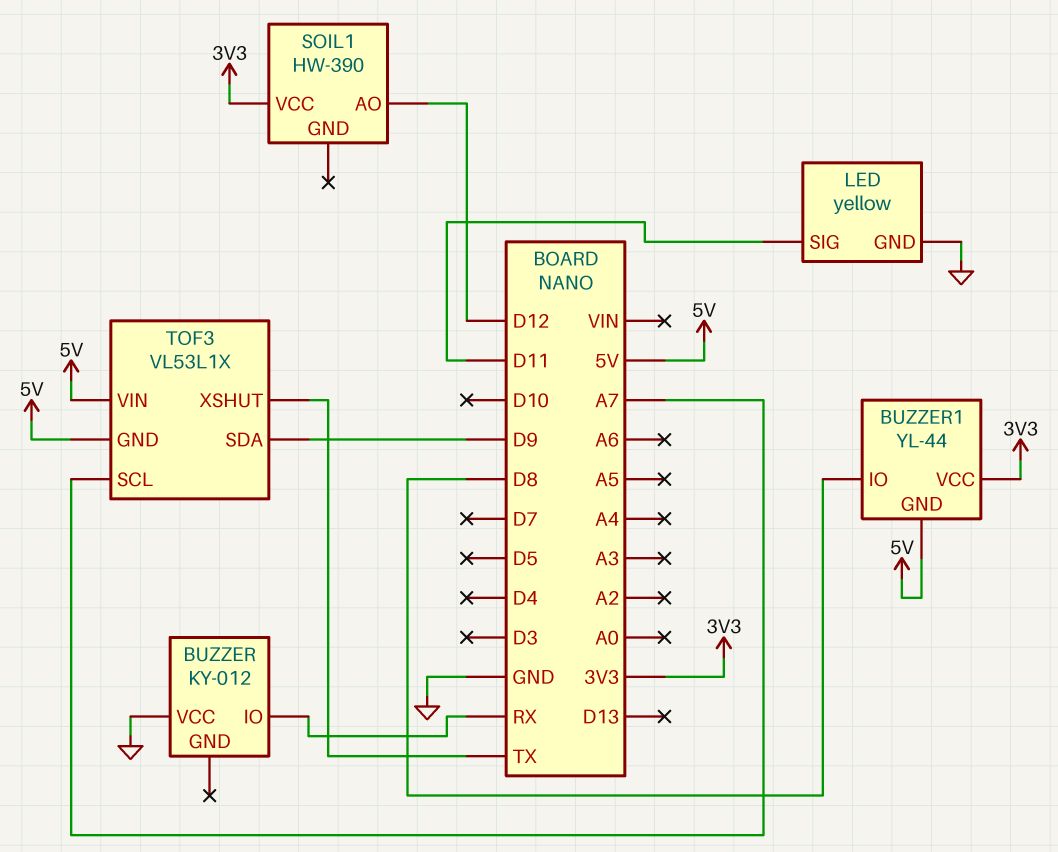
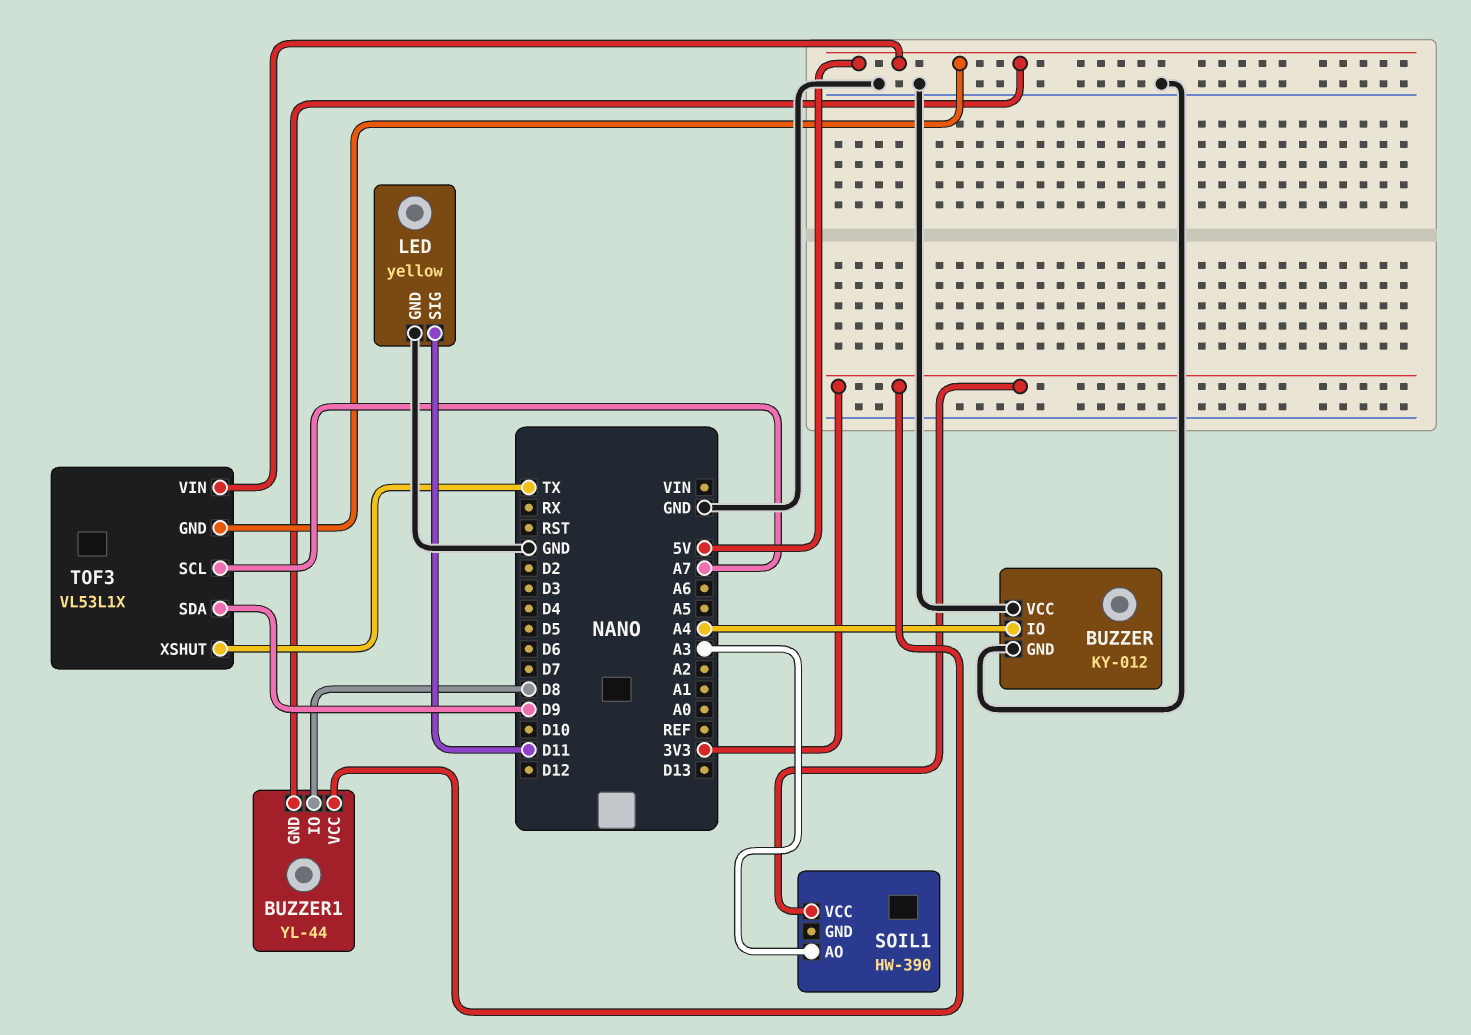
BUZZER pin GND: none -> GND
BUZZER pin IO: RX -> A4
SOIL1 pin AO: D12 -> A3

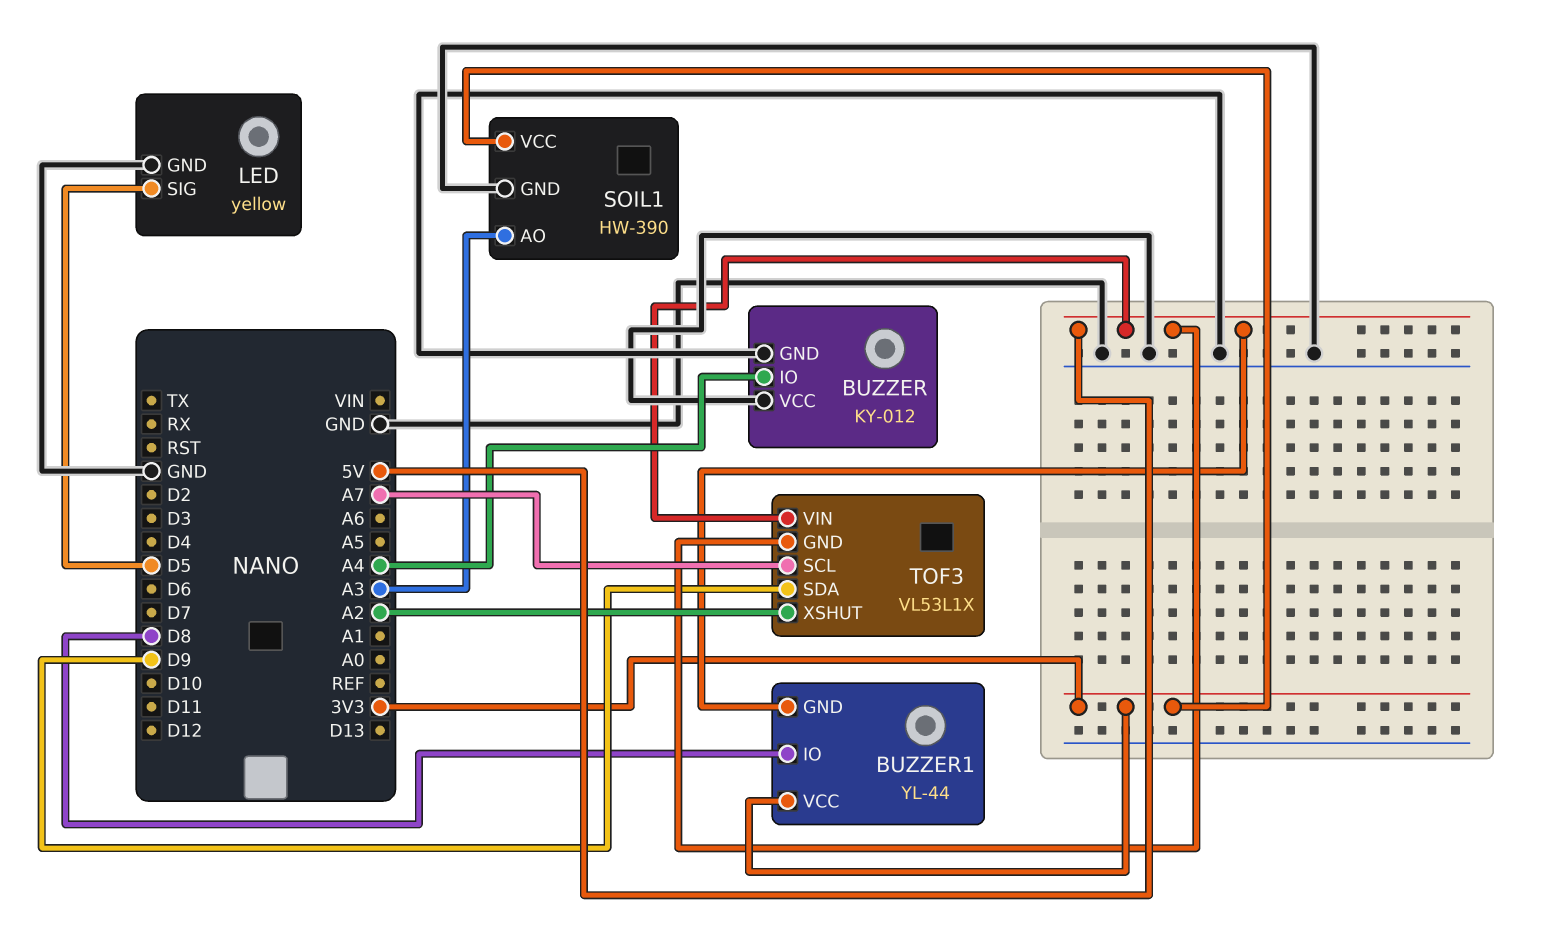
LED pin SIG: D11 -> D5
SOIL1 pin GND: none -> GND
TOF3 pin XSHUT: TX -> A2

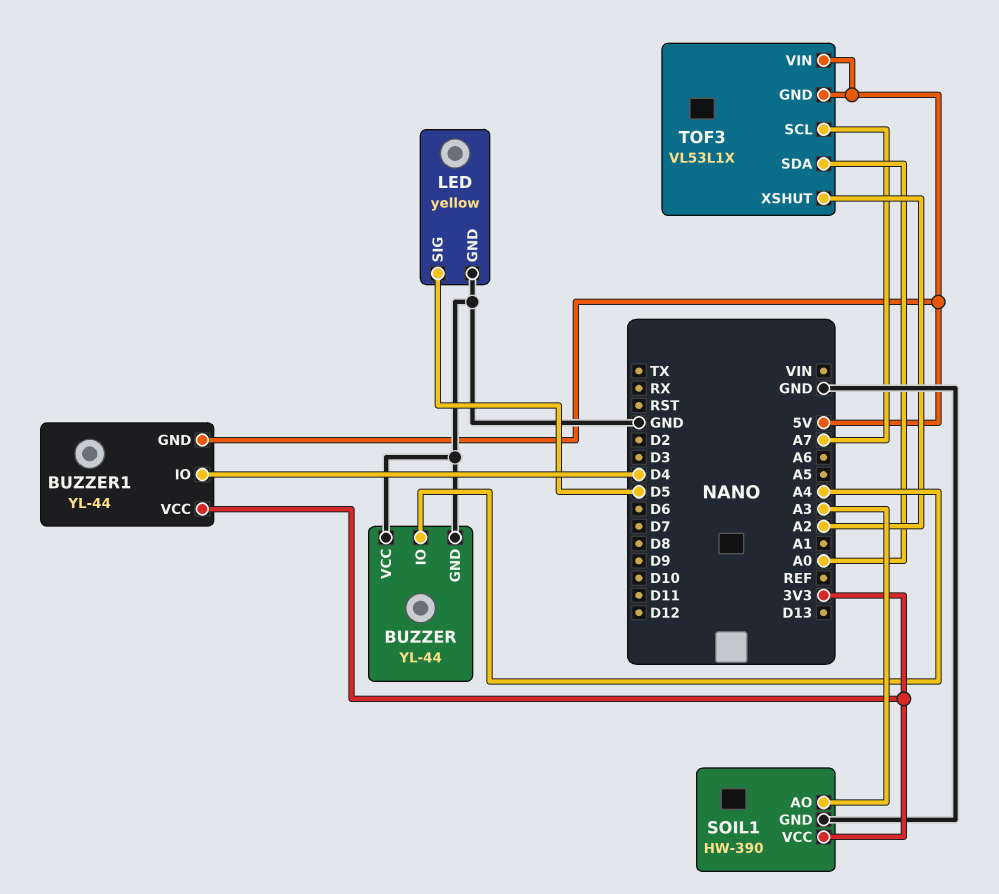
BUZZER: KY-012 -> YL-44
BUZZER1 pin IO: D8 -> D4
TOF3 pin SDA: D9 -> A0

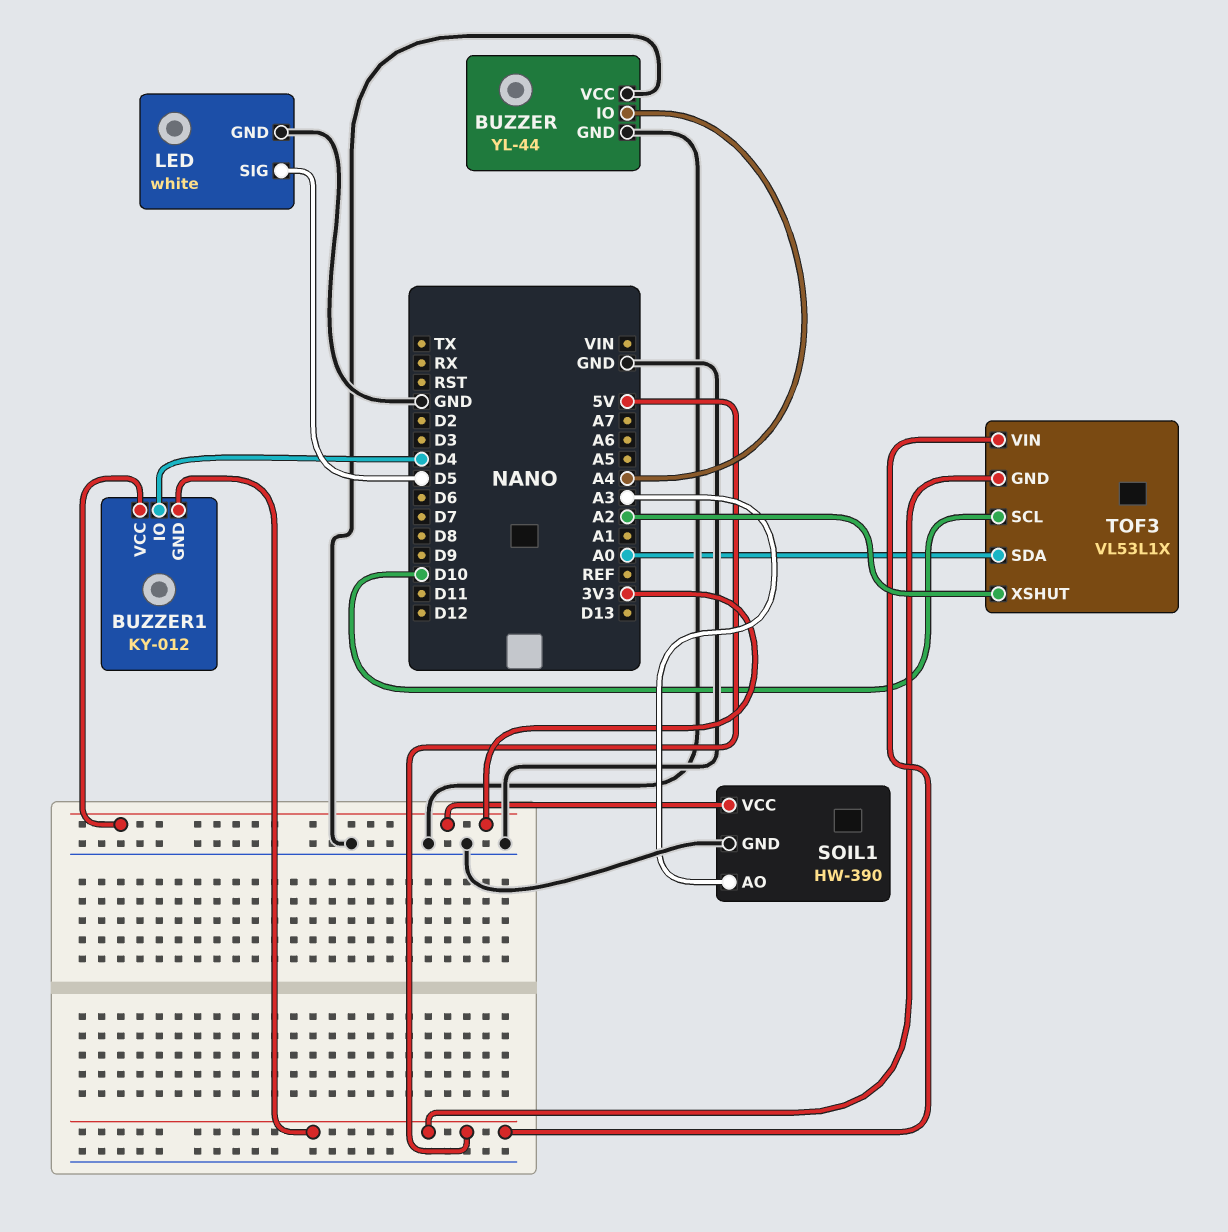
BUZZER1: YL-44 -> KY-012
LED: yellow -> white
TOF3 pin SCL: A7 -> D10

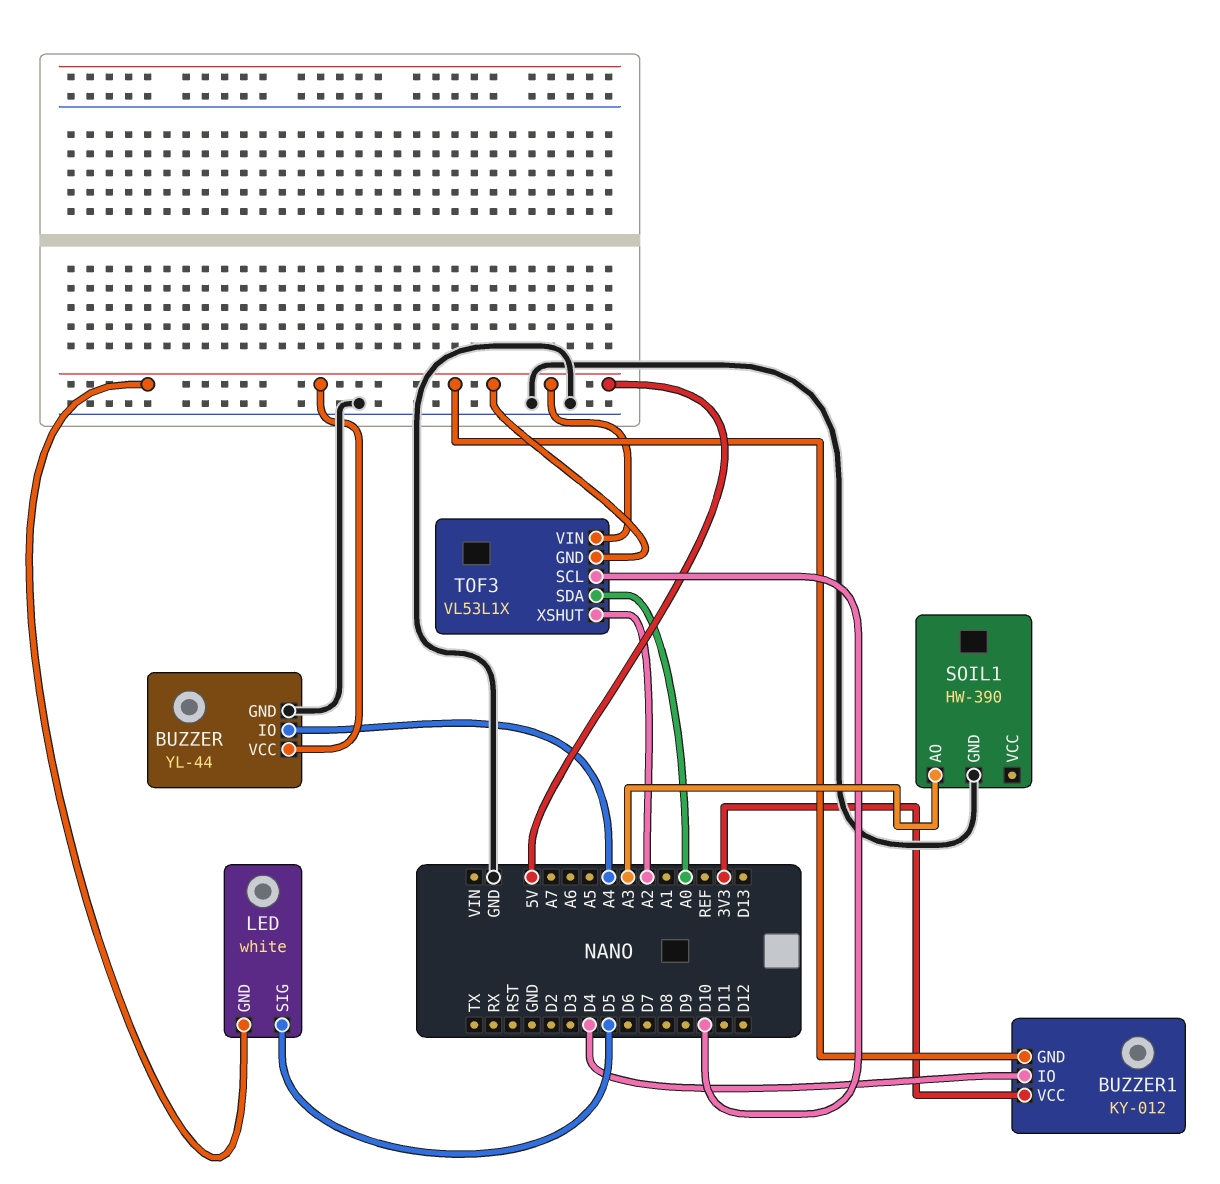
BUZZER pin VCC: GND -> 5V
LED pin GND: GND -> 5V
SOIL1 pin VCC: 3V3 -> none

